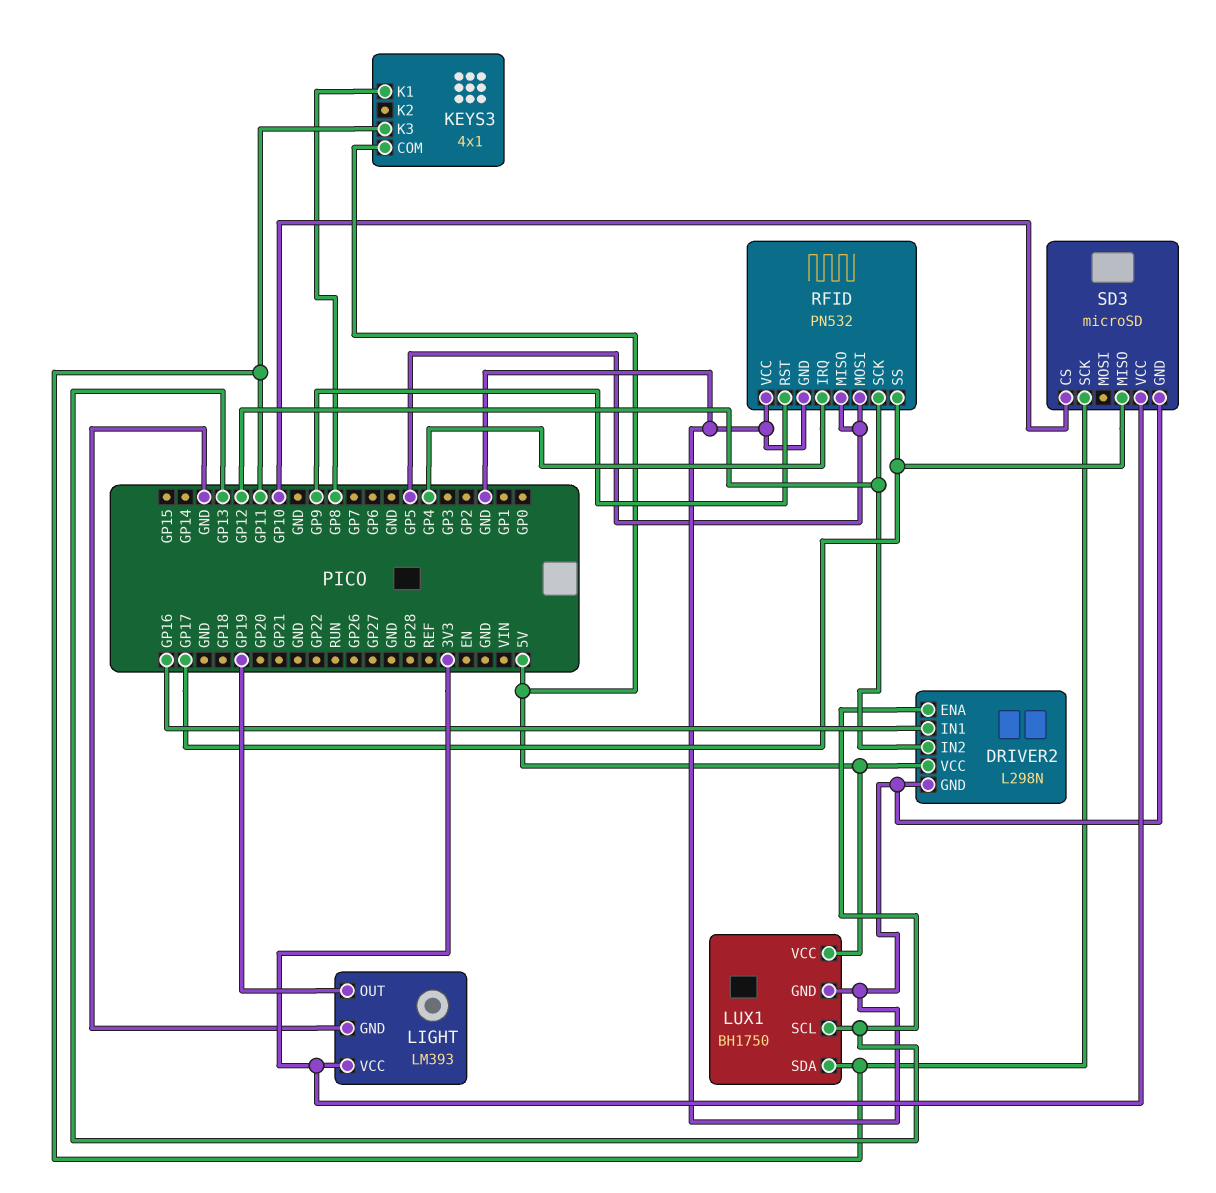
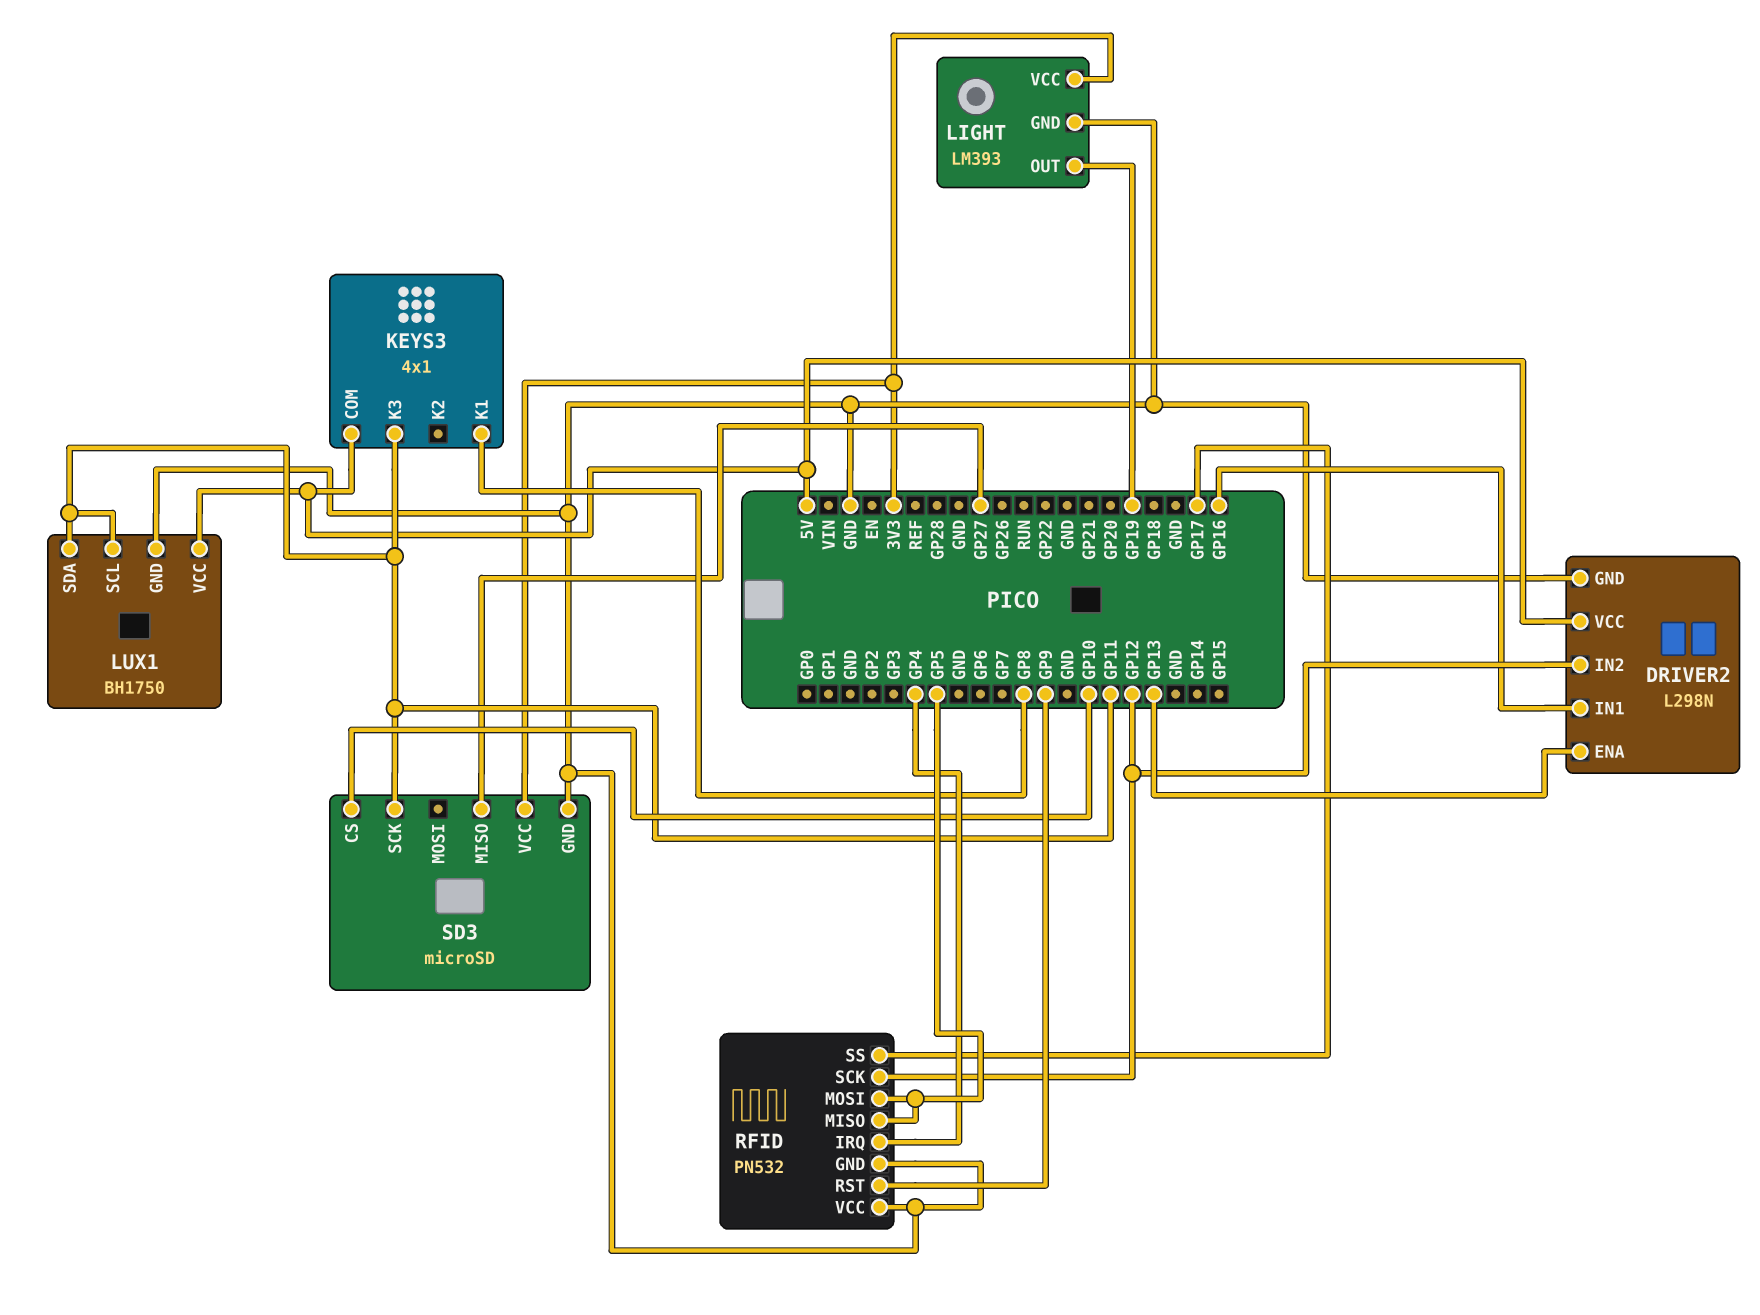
LUX1 pin SCL: GP13 -> GP11
SD3 pin MISO: GP17 -> GP27

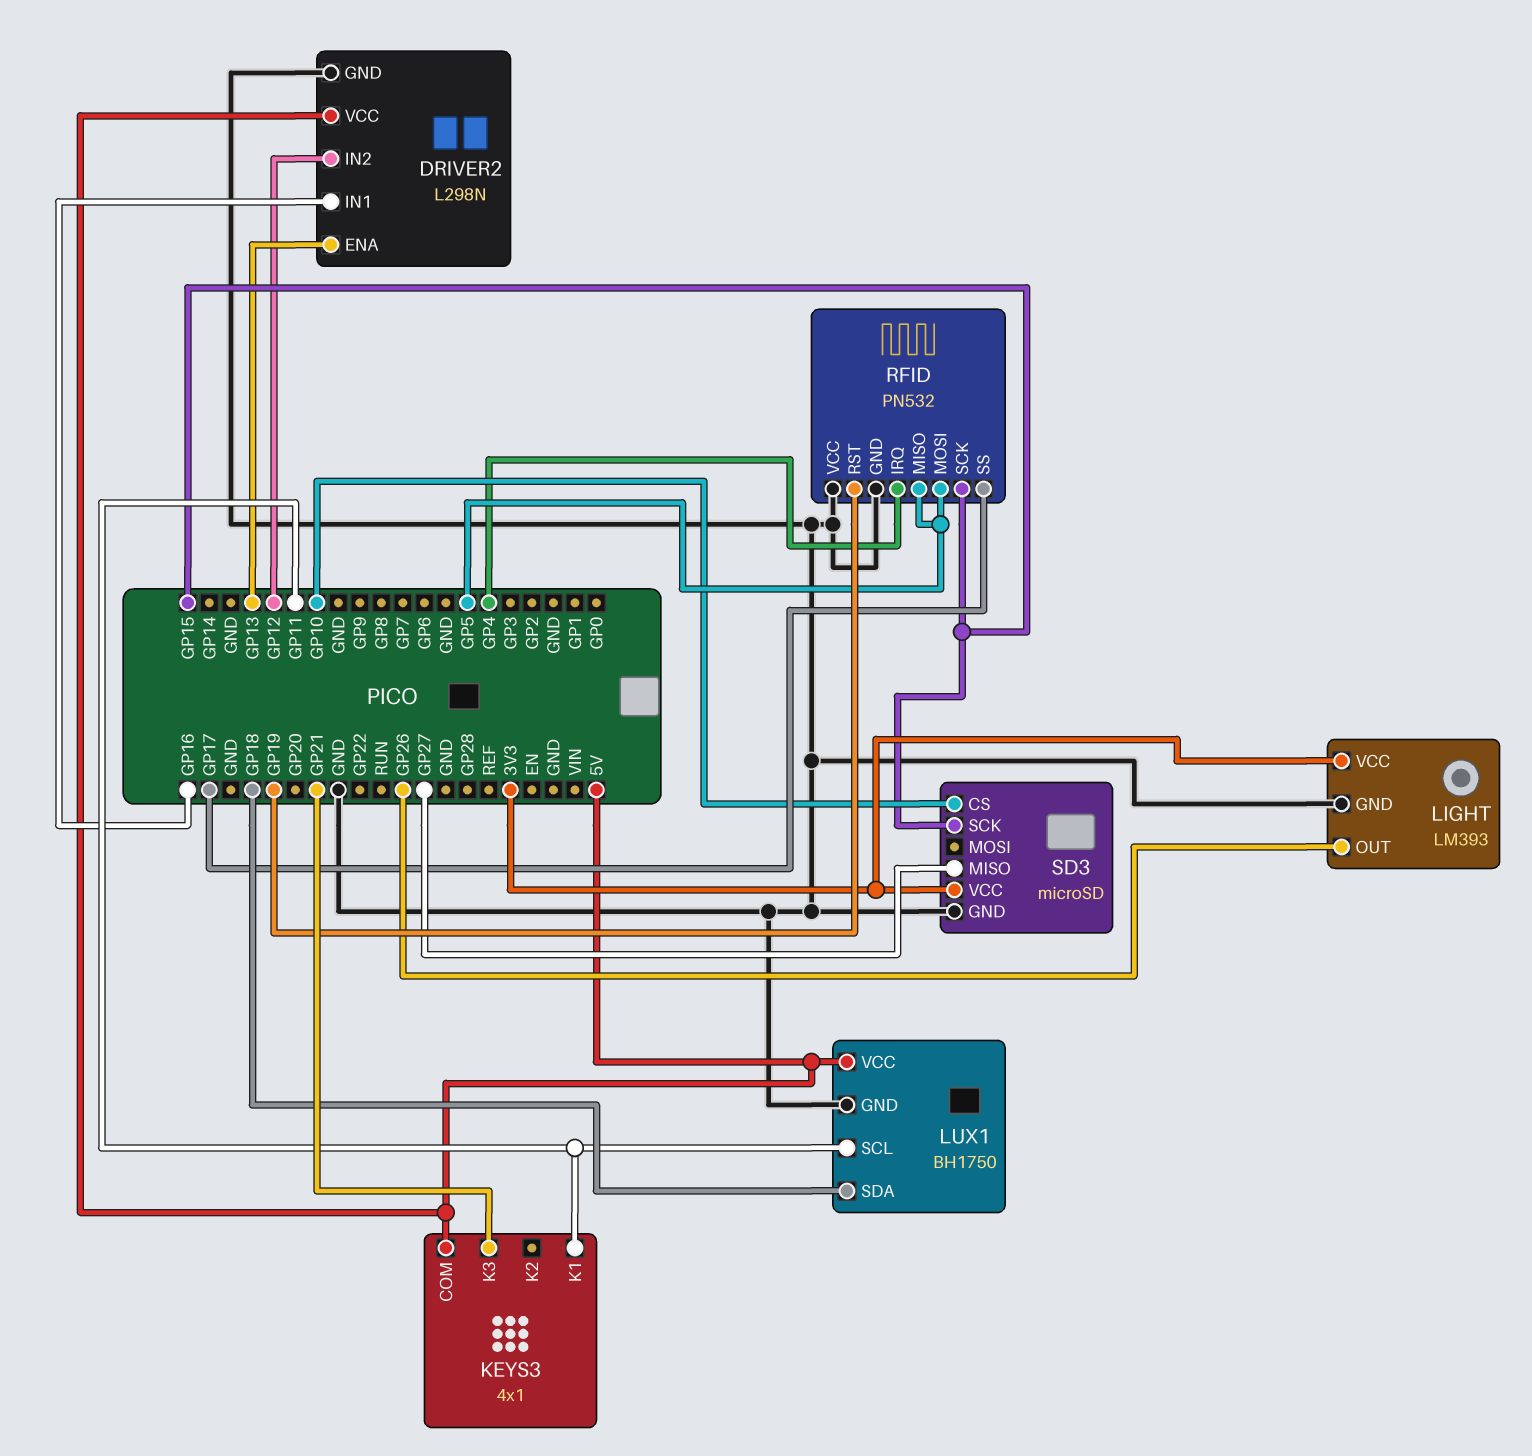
KEYS3 pin K1: GP8 -> GP11
KEYS3 pin K3: GP11 -> GP21
LIGHT pin OUT: GP19 -> GP26
LUX1 pin SDA: GP11 -> GP18
RFID pin RST: GP9 -> GP19
RFID pin SCK: GP12 -> GP15
SD3 pin SCK: GP11 -> GP15

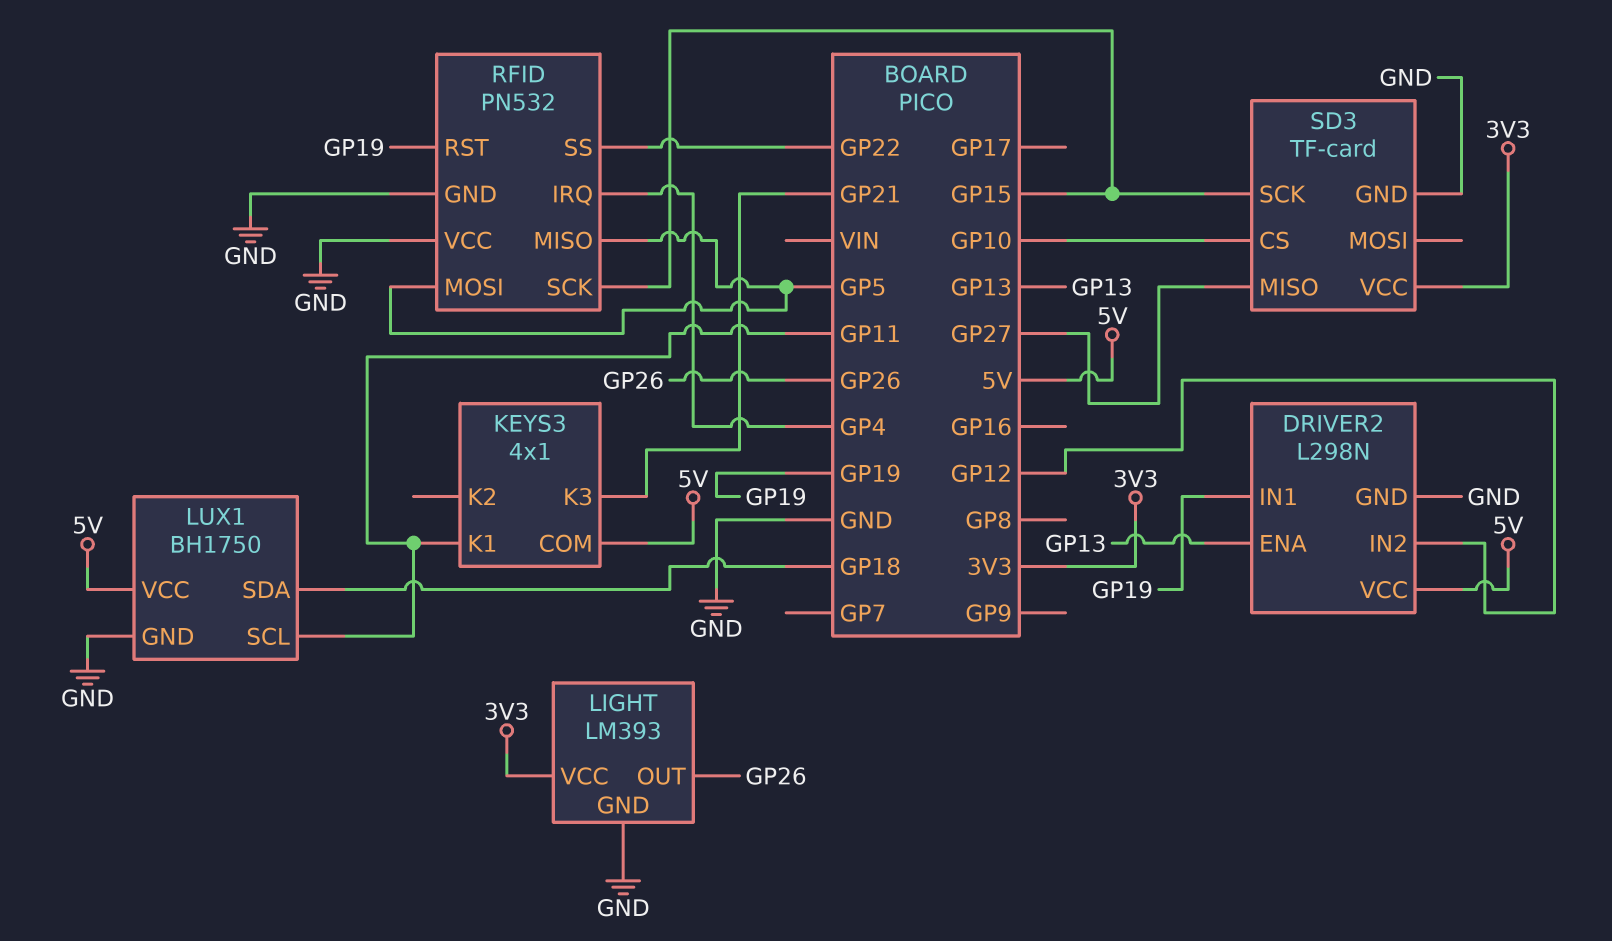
DRIVER2 pin IN1: GP16 -> GP19
RFID pin SS: GP17 -> GP22
SD3: microSD -> TF-card

